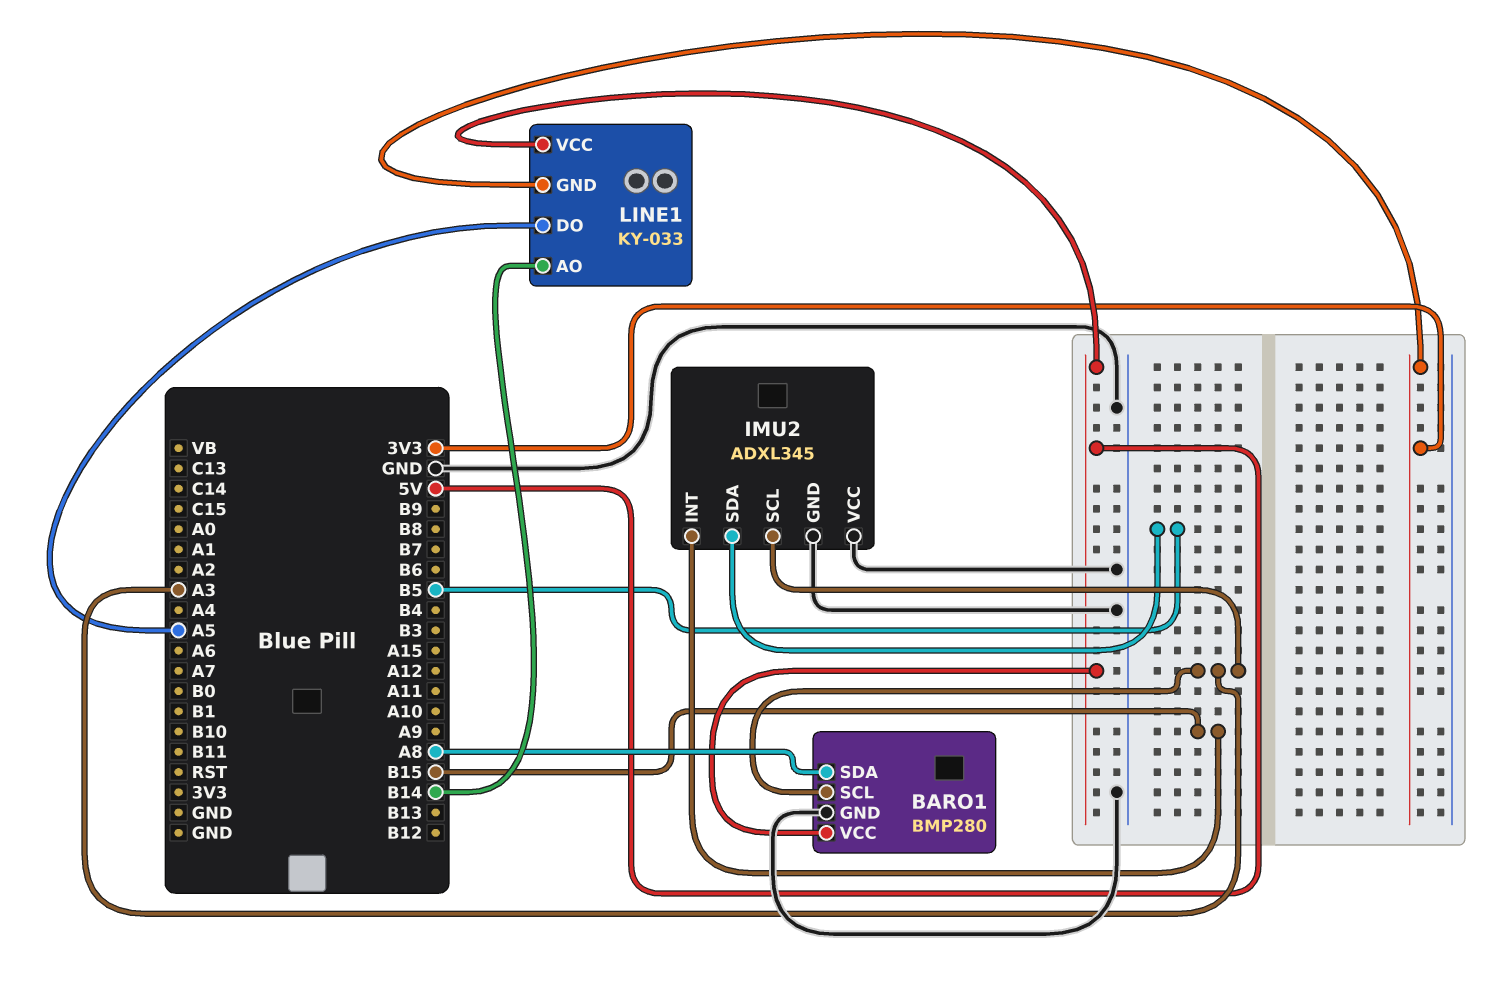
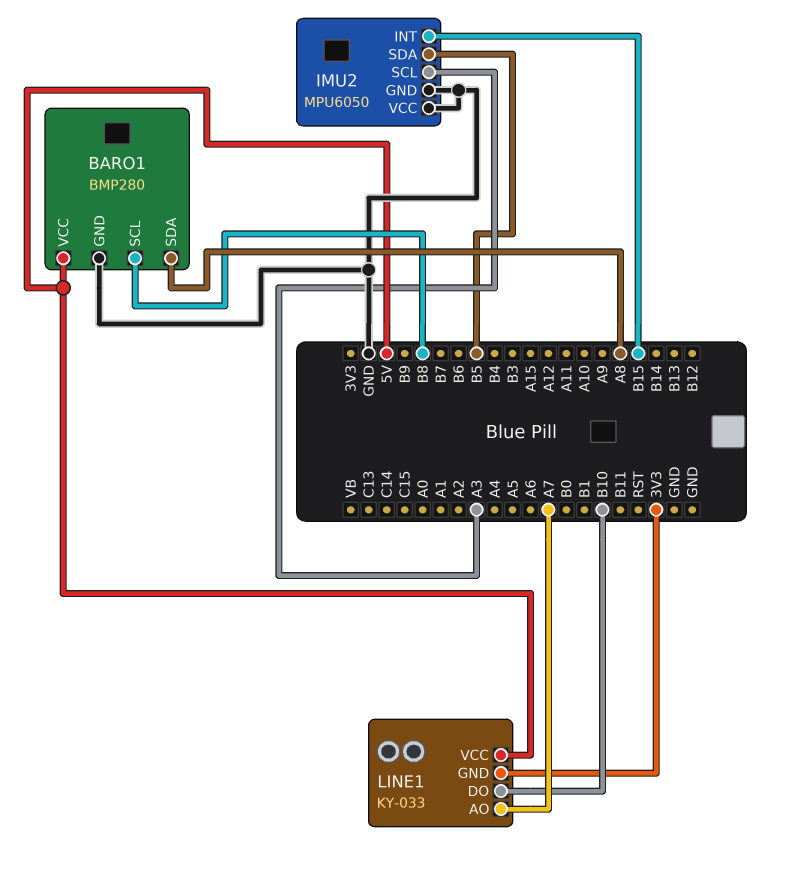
BARO1 pin SCL: A3 -> B8
IMU2: ADXL345 -> MPU6050
LINE1 pin AO: B14 -> A7
LINE1 pin DO: A5 -> B10

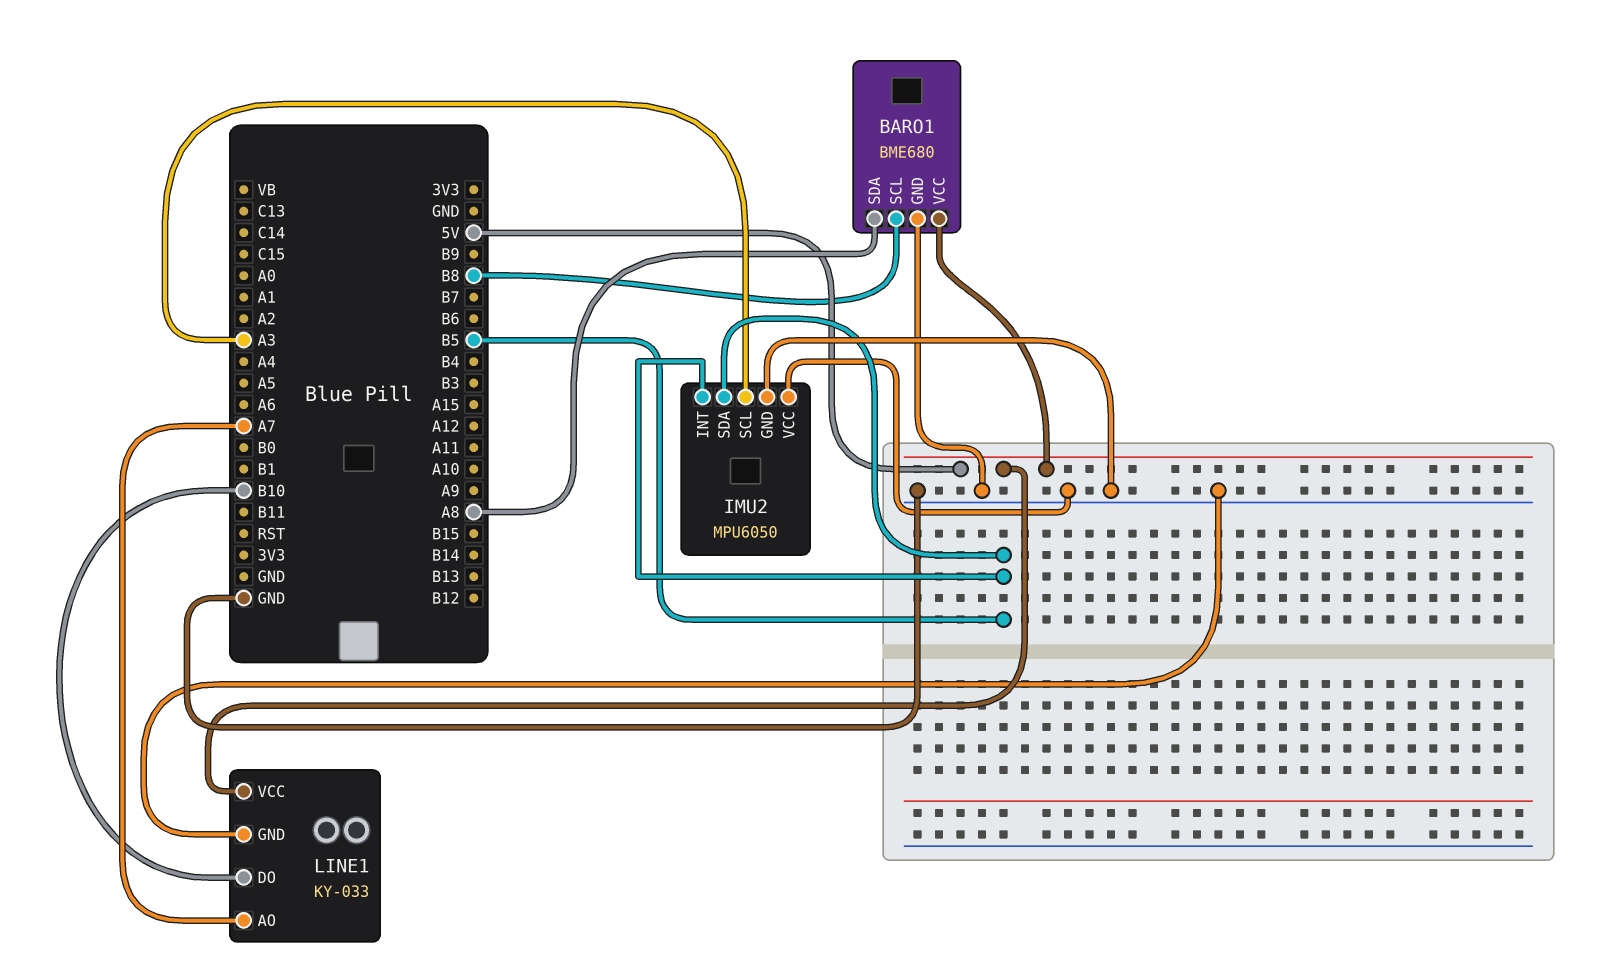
BARO1: BMP280 -> BME680
IMU2 pin INT: B15 -> B5
LINE1 pin GND: 3V3 -> GND

